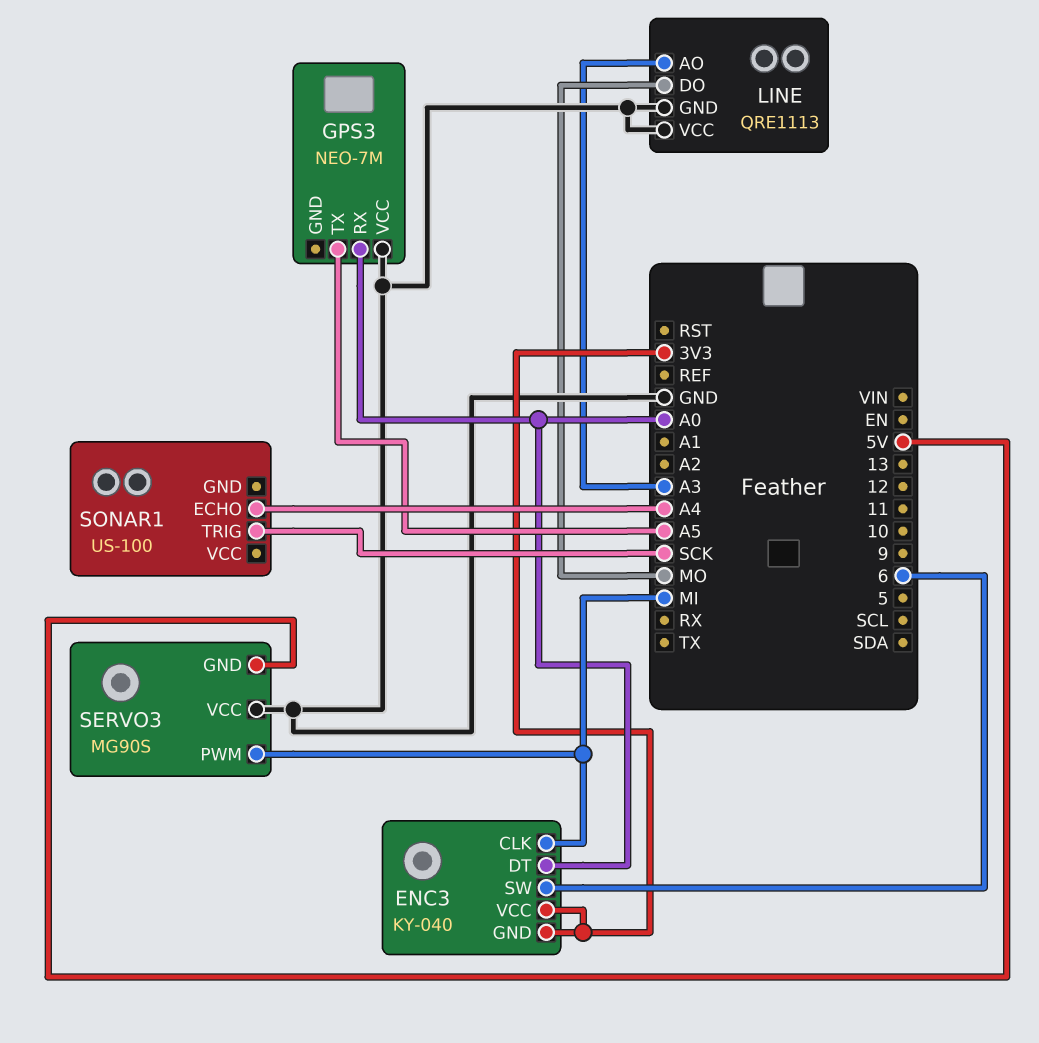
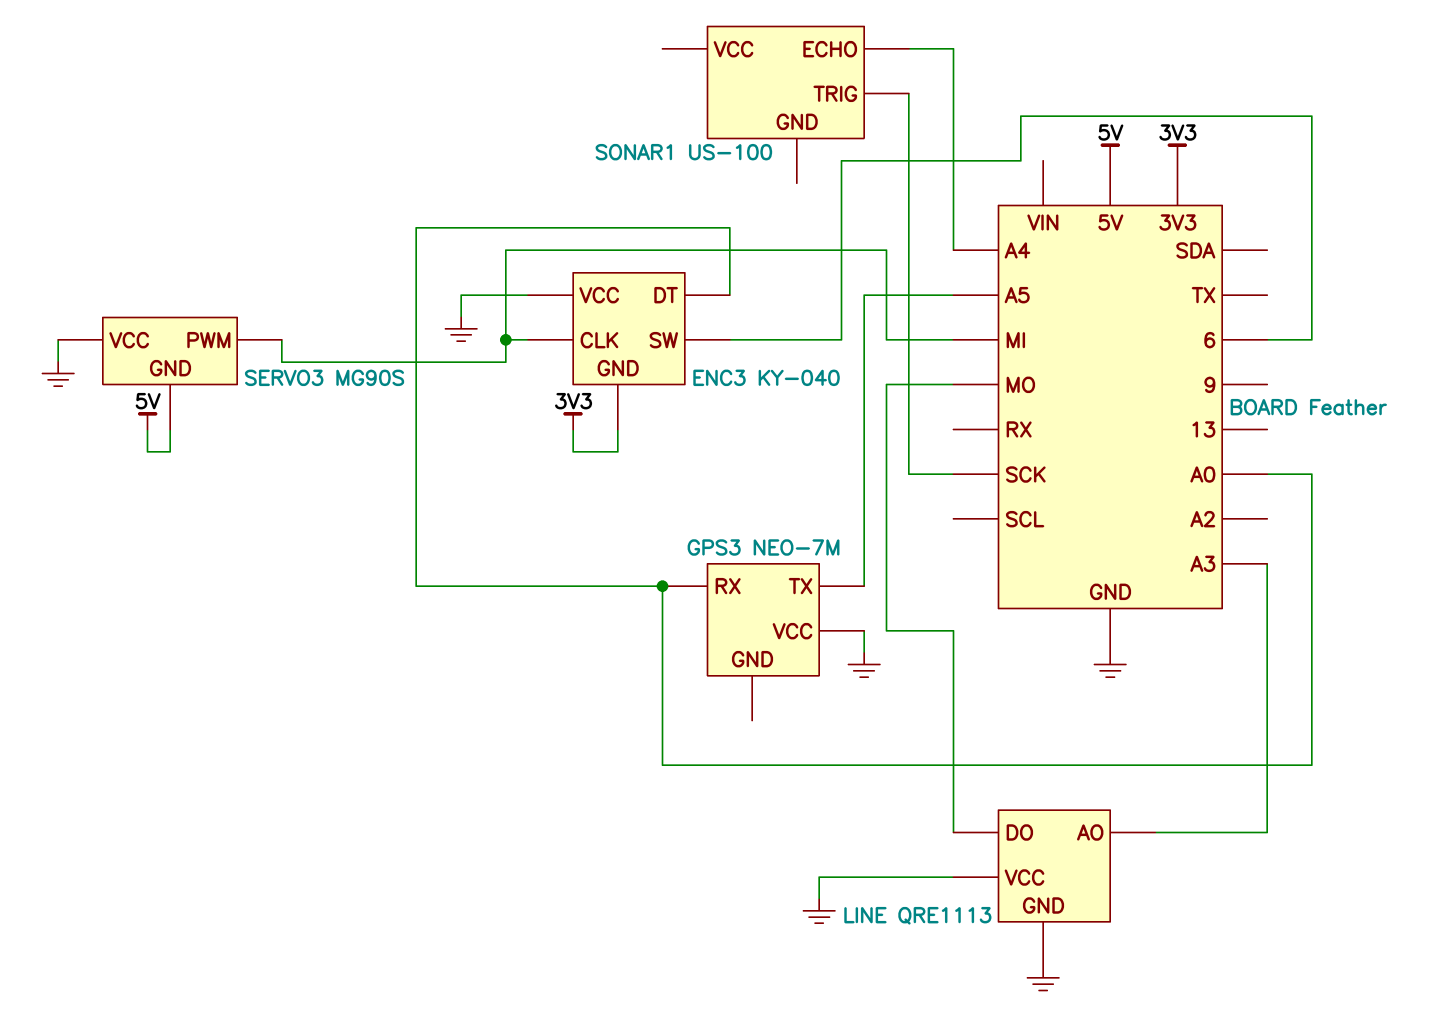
ENC3 pin VCC: 3V3 -> GND

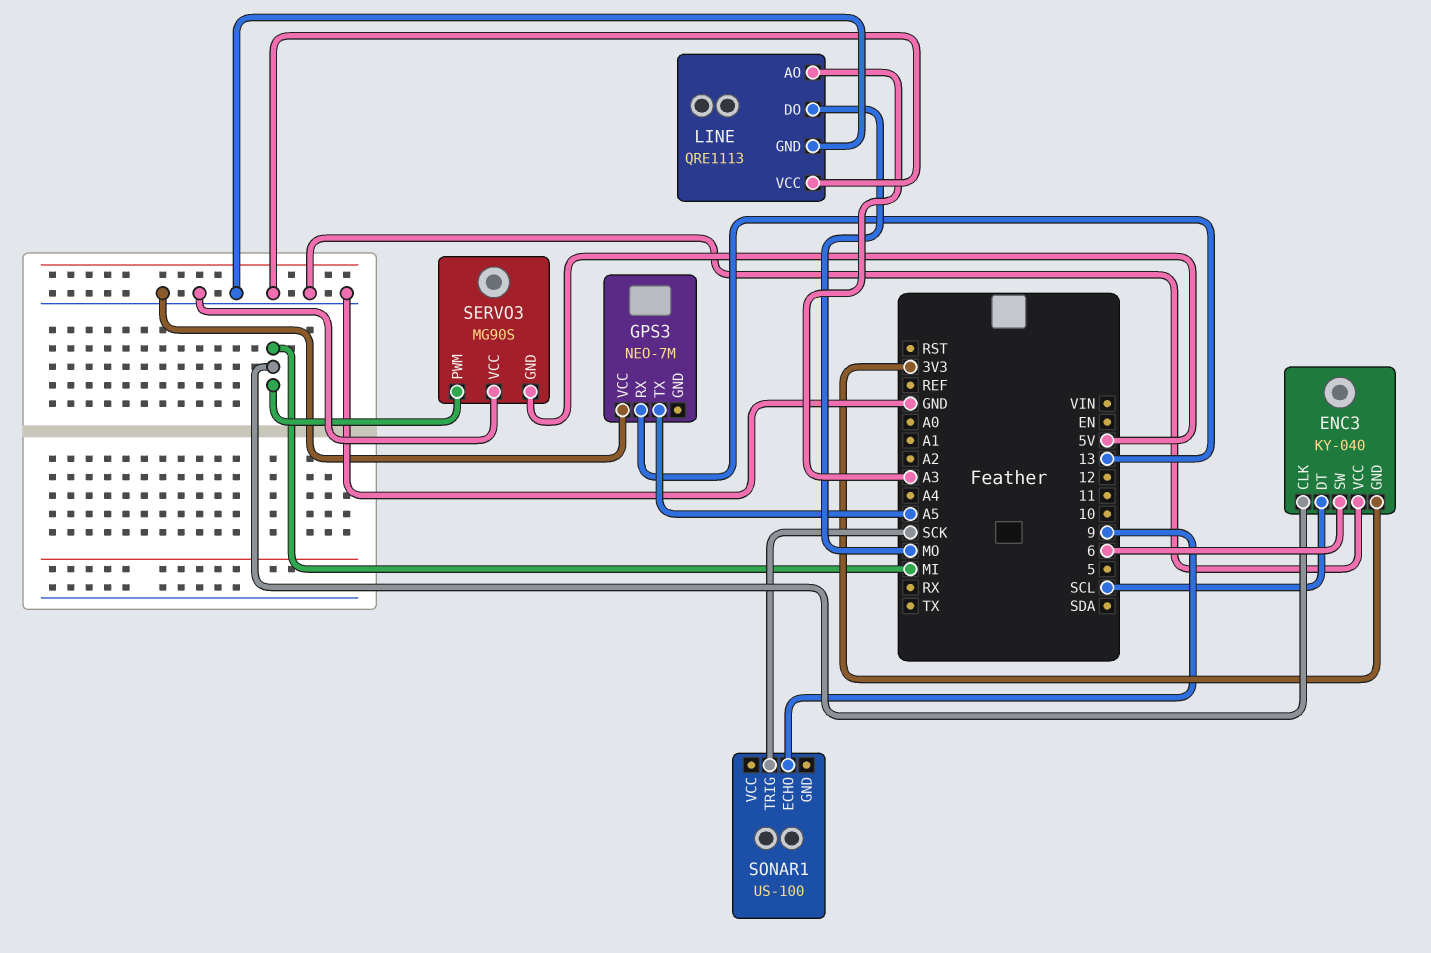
ENC3 pin DT: A0 -> SCL
GPS3 pin RX: A0 -> 13
SONAR1 pin ECHO: A4 -> 9

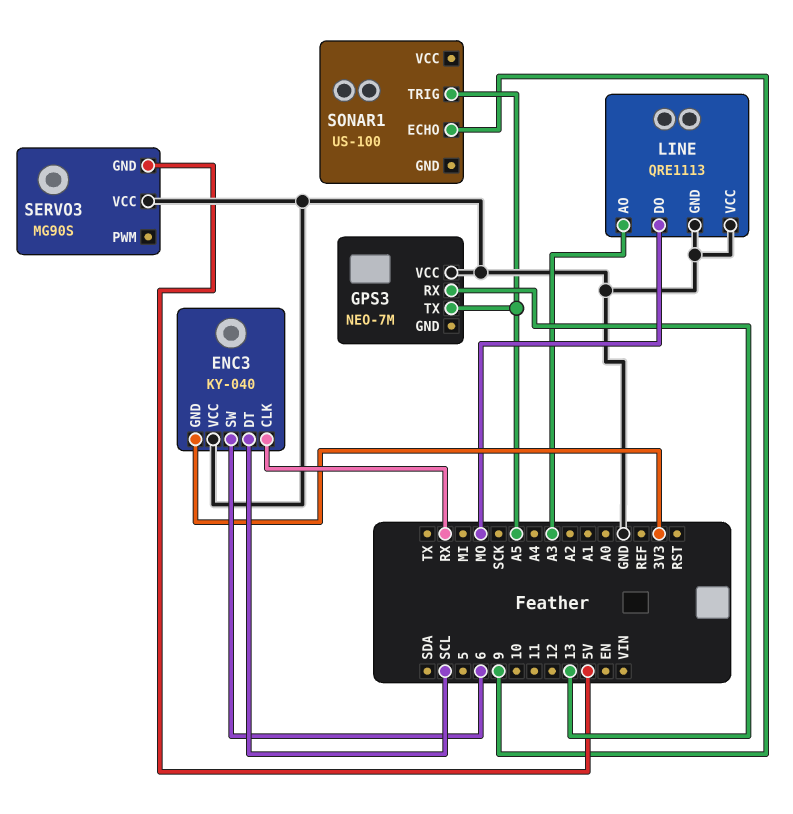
ENC3 pin CLK: MI -> RX
SERVO3 pin PWM: MI -> none
SONAR1 pin TRIG: SCK -> A5

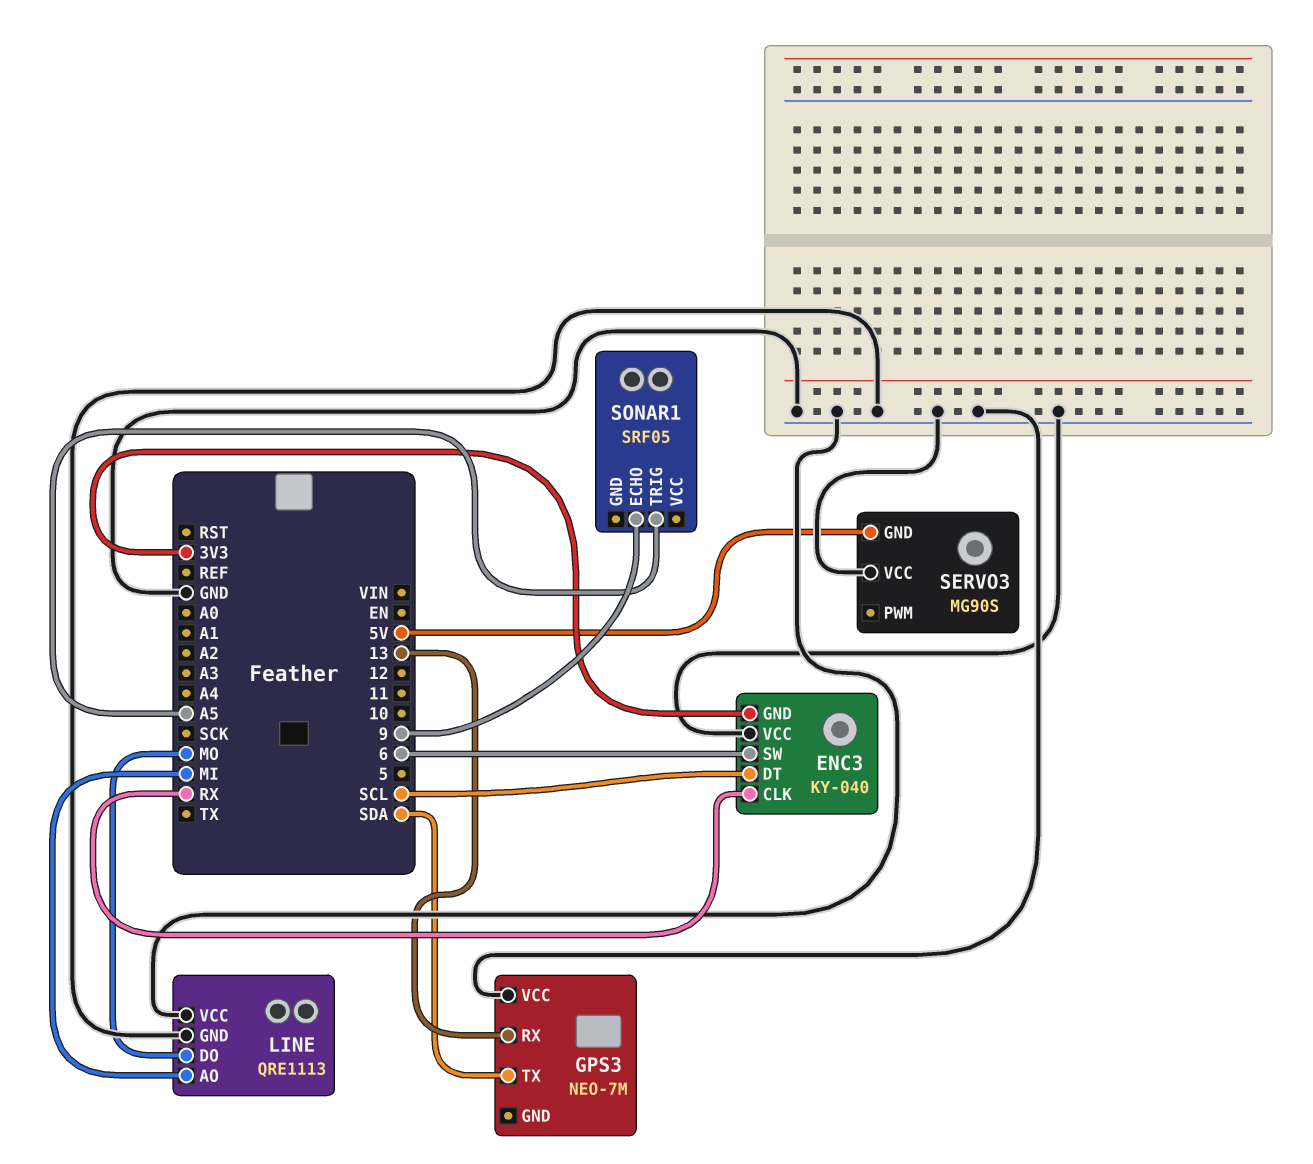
GPS3 pin TX: A5 -> SDA
LINE pin AO: A3 -> MI
SONAR1: US-100 -> SRF05

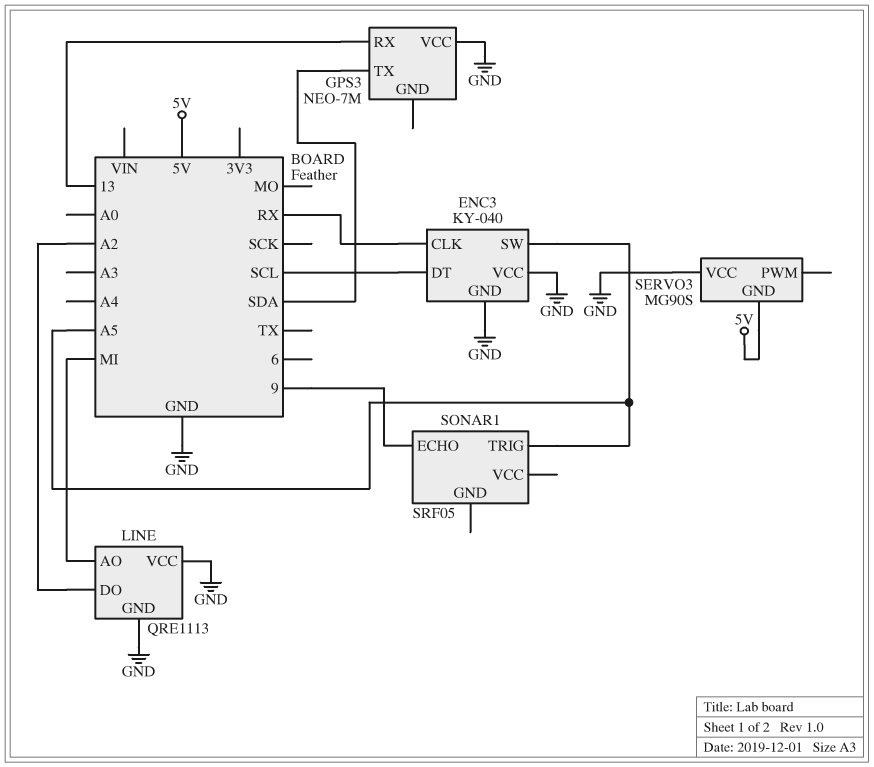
ENC3 pin GND: 3V3 -> GND
ENC3 pin SW: 6 -> A5
LINE pin DO: MO -> A2

